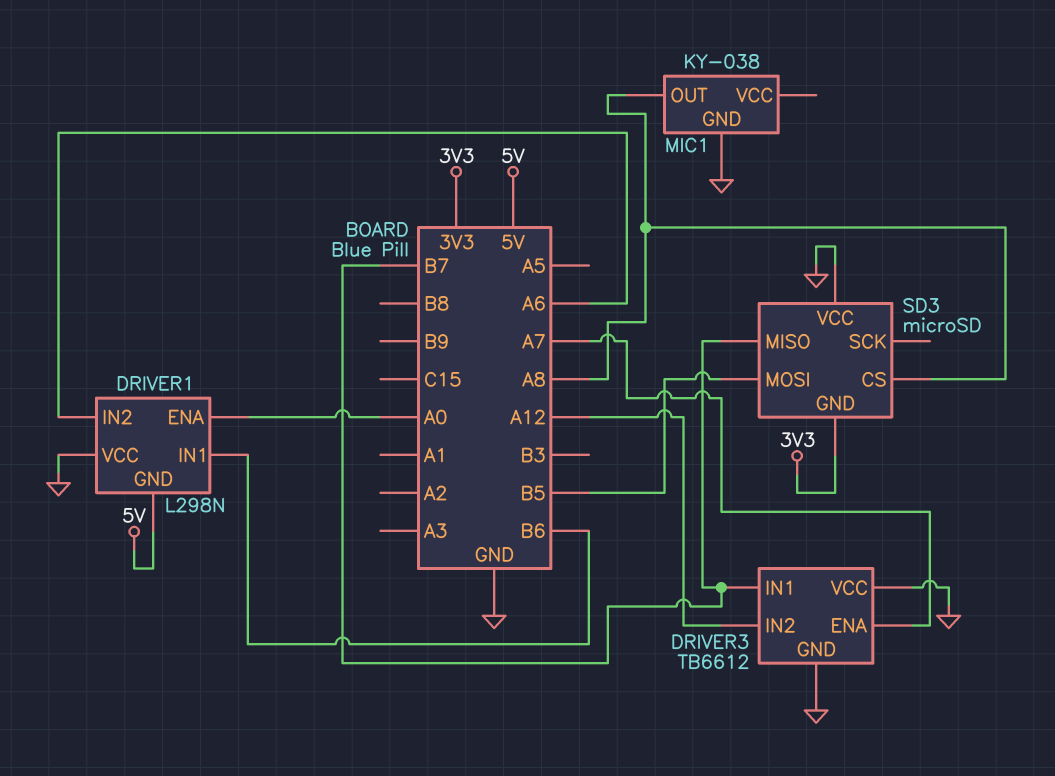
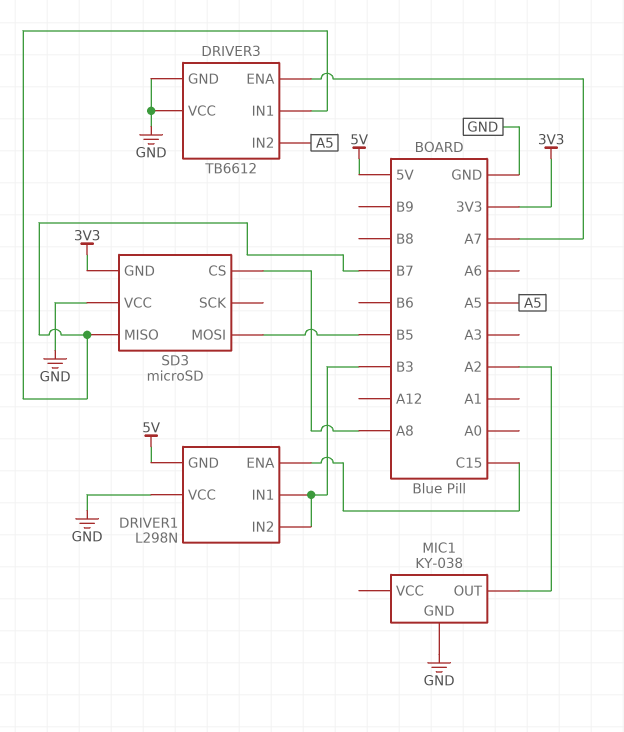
DRIVER1 pin ENA: A0 -> C15
DRIVER1 pin IN1: B6 -> B3
DRIVER1 pin IN2: A6 -> B3
DRIVER3 pin IN2: A12 -> A5
MIC1 pin OUT: A8 -> A2

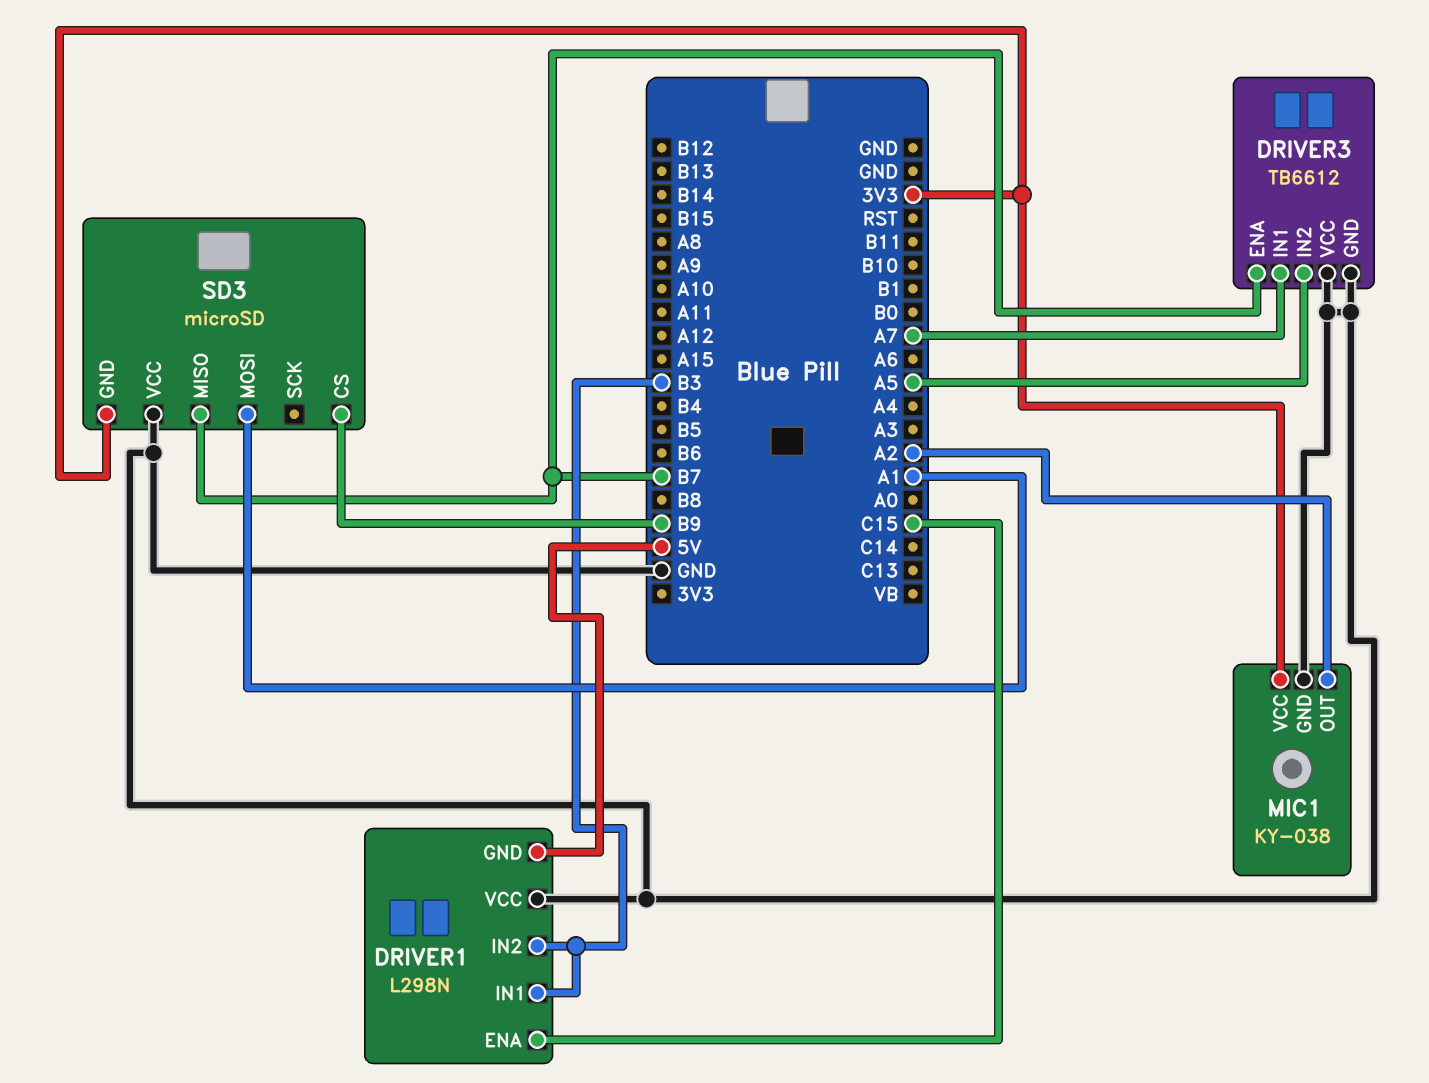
DRIVER3 pin ENA: A7 -> B7
DRIVER3 pin IN1: B7 -> A7
MIC1 pin VCC: none -> 3V3
SD3 pin CS: A8 -> B9
SD3 pin MOSI: B5 -> A1

